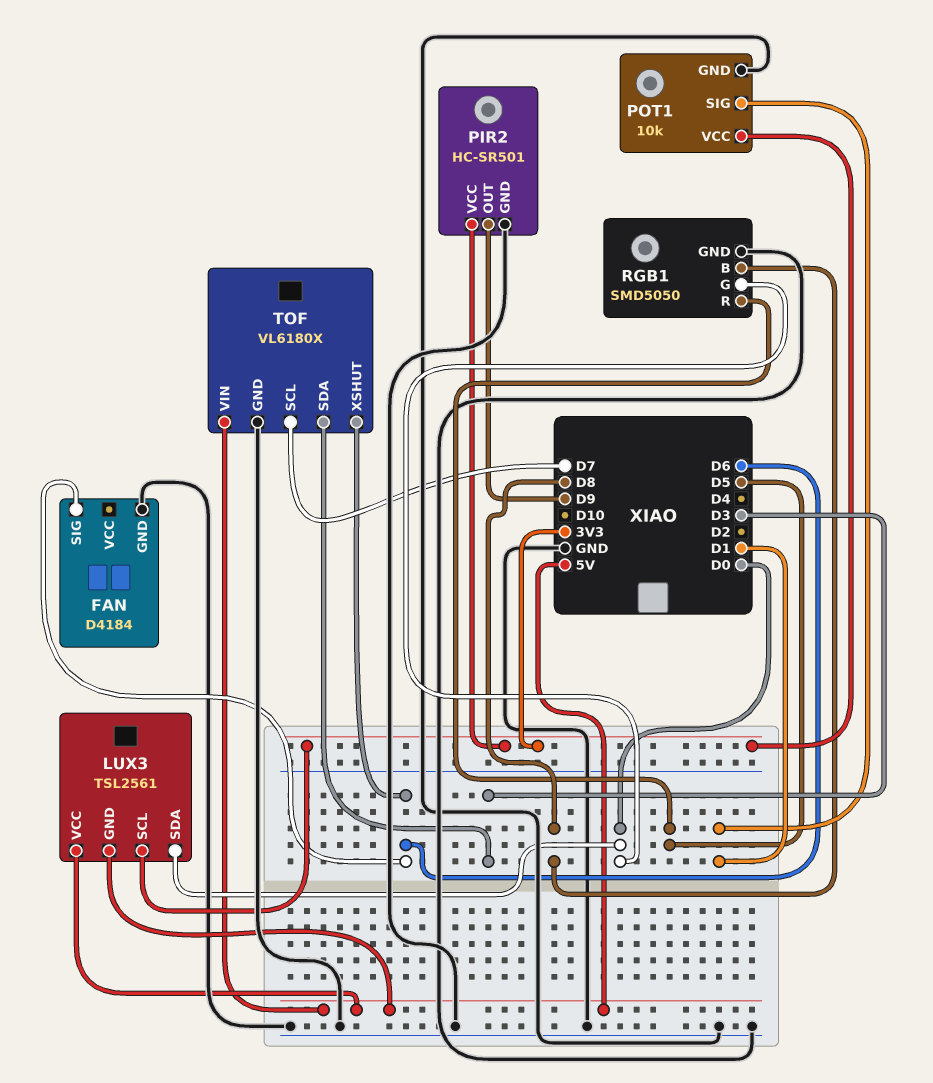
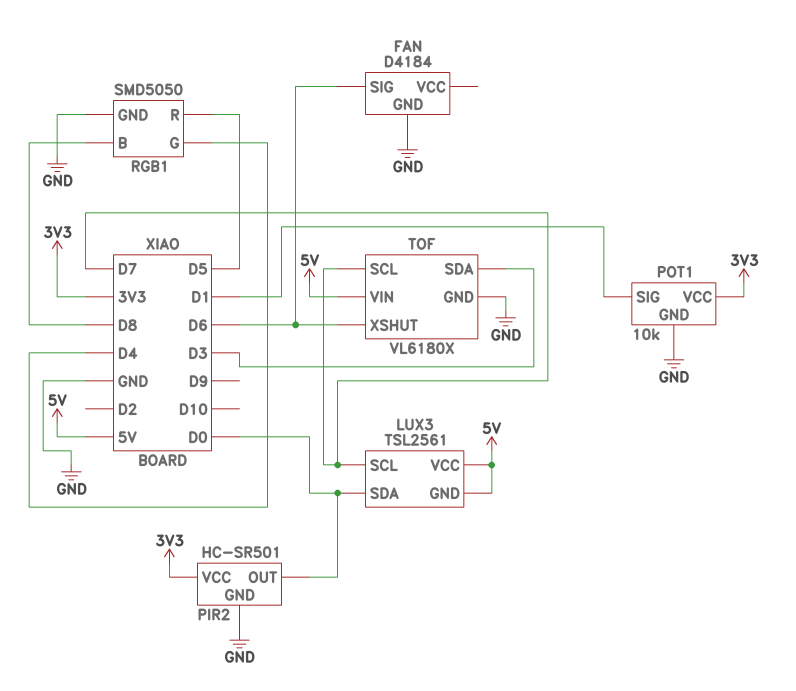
LUX3 pin SCL: 3V3 -> D7
PIR2 pin OUT: D9 -> D0
RGB1 pin G: D0 -> D4

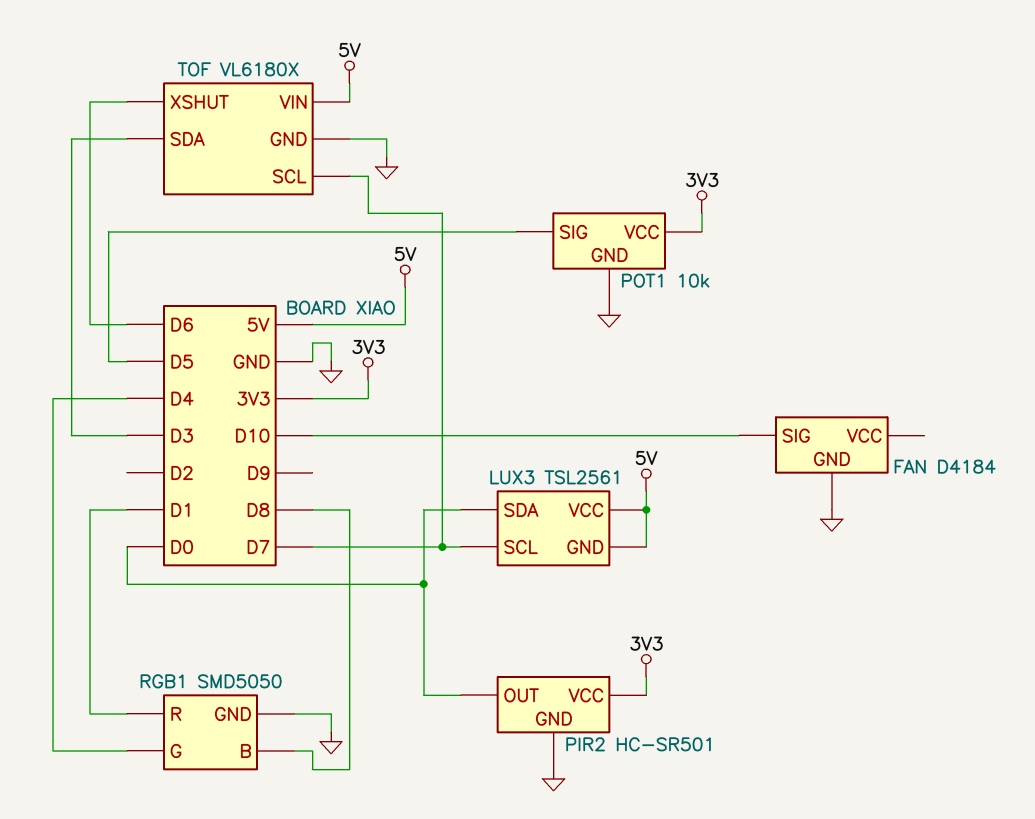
FAN pin SIG: D6 -> D10
POT1 pin SIG: D1 -> D5
RGB1 pin R: D5 -> D1

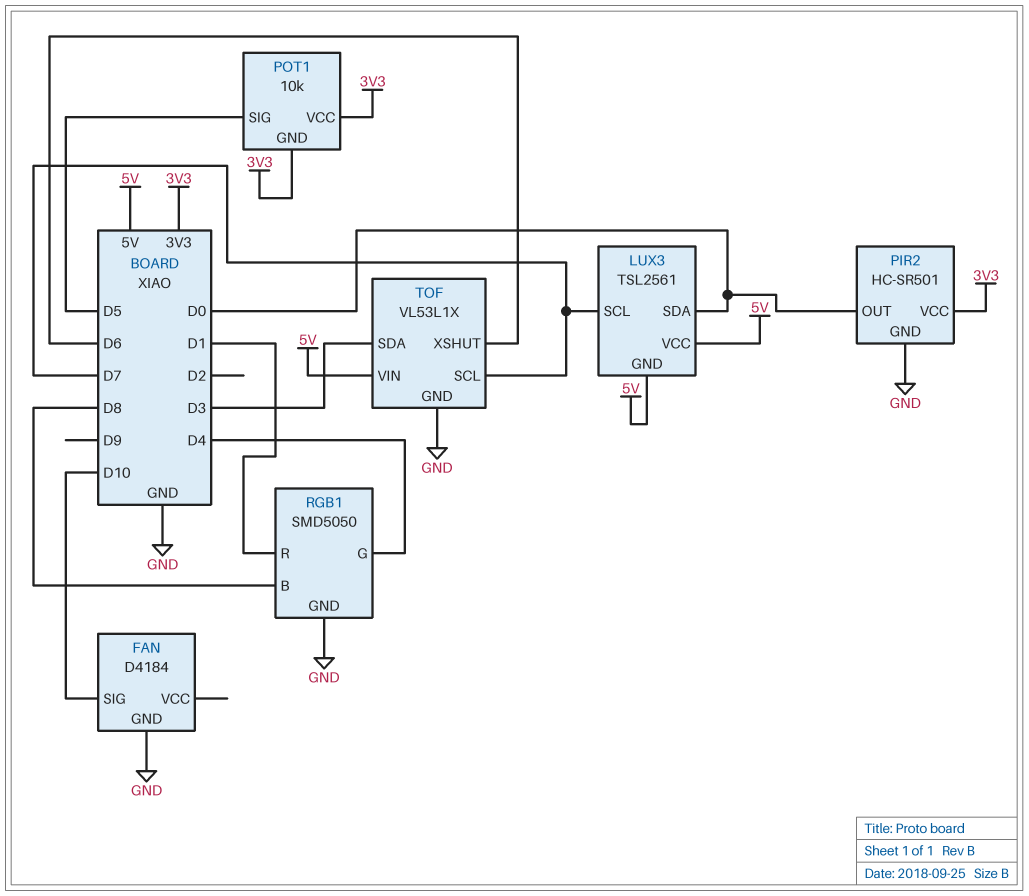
POT1 pin GND: GND -> 3V3
TOF: VL6180X -> VL53L1X

